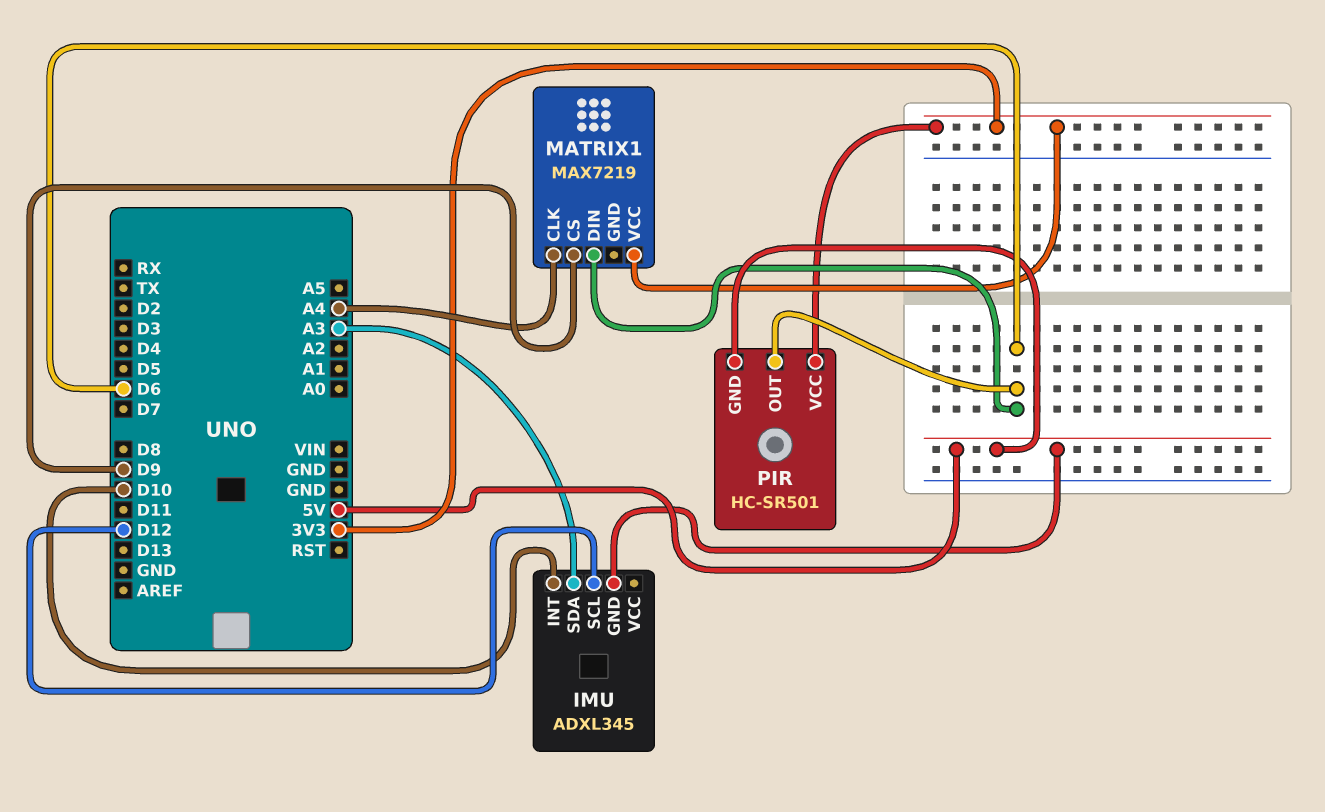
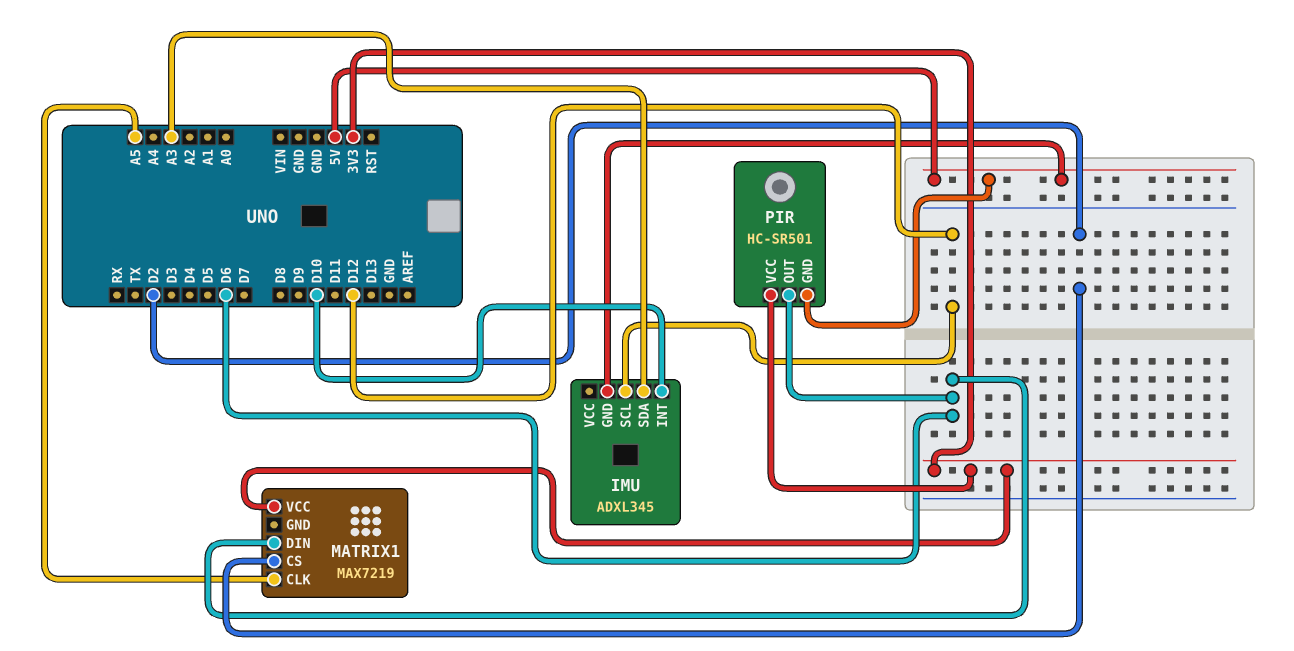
MATRIX1 pin CLK: A4 -> A5
MATRIX1 pin CS: D9 -> D2

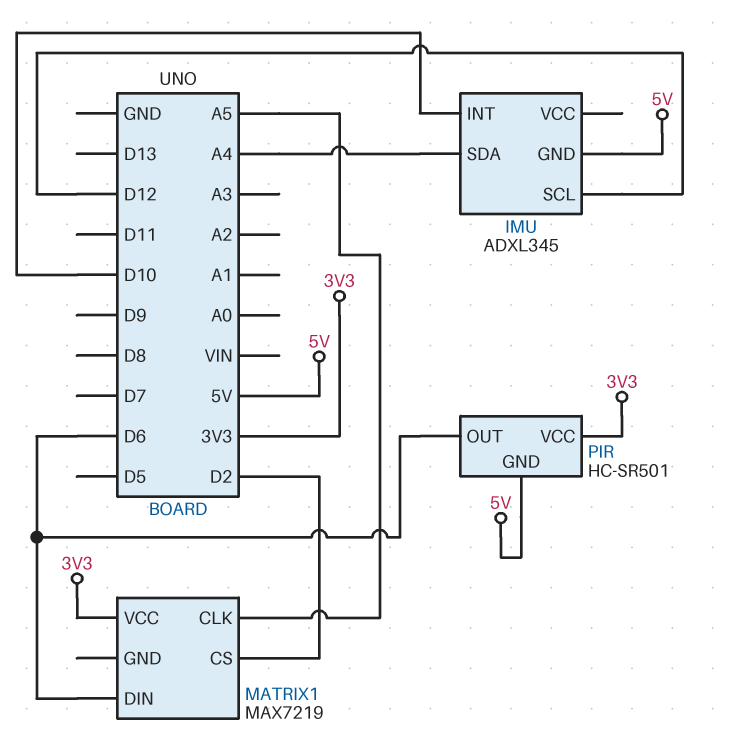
IMU pin SDA: A3 -> A4

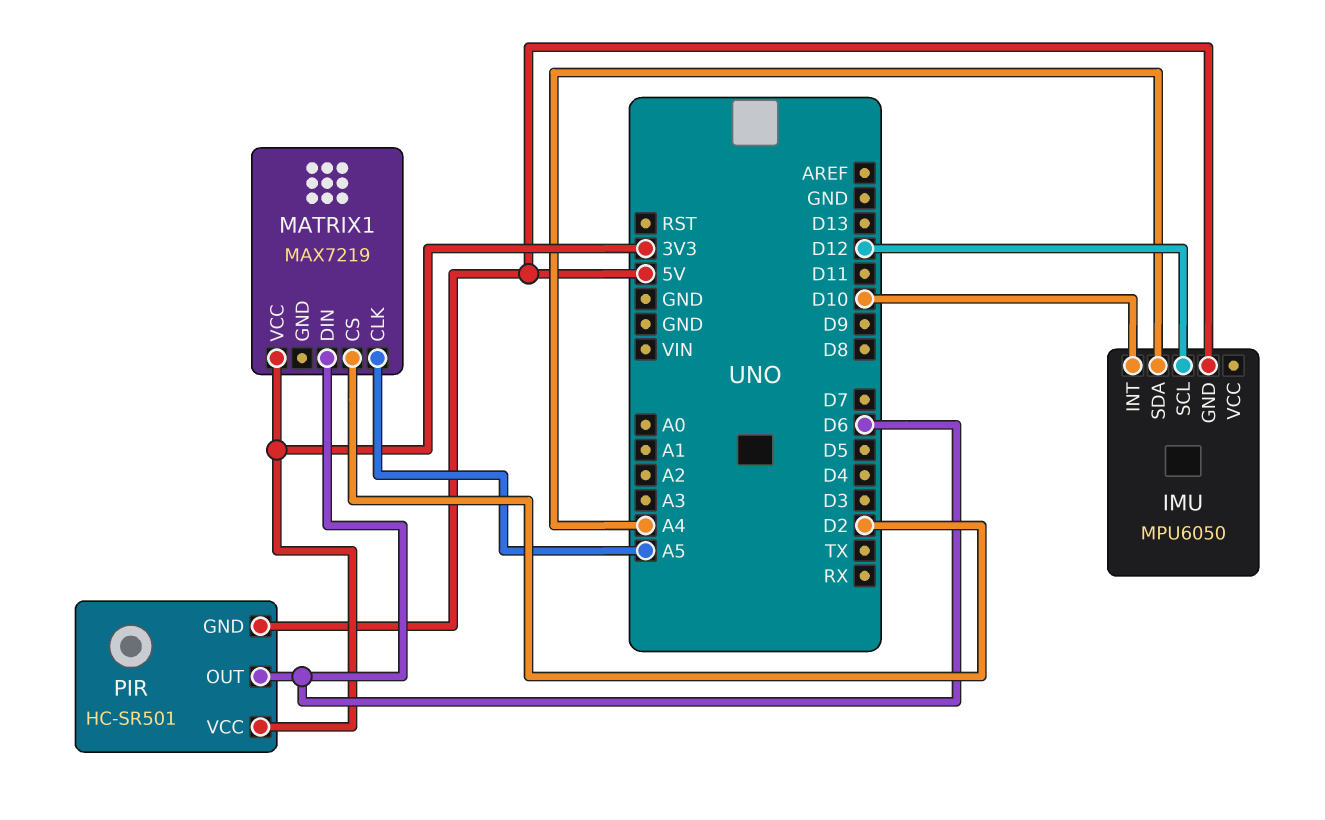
IMU: ADXL345 -> MPU6050

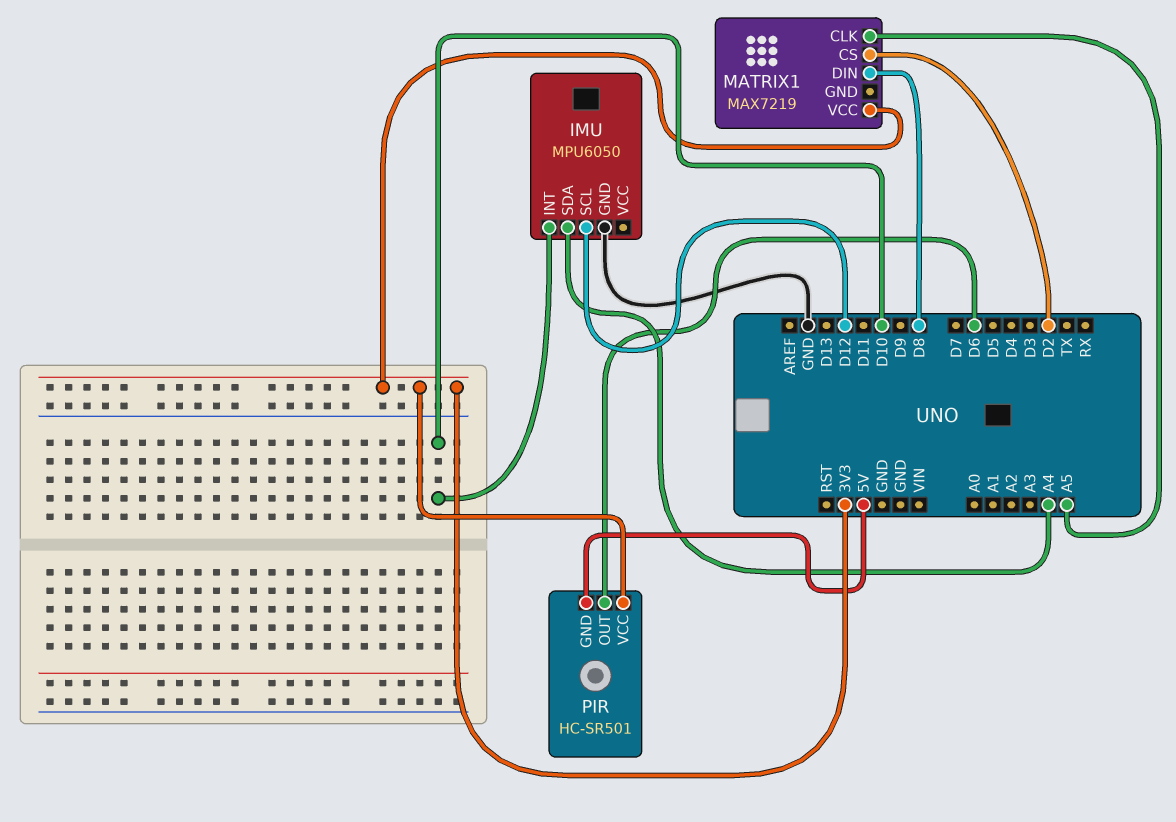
IMU pin GND: 5V -> GND
MATRIX1 pin DIN: D6 -> D8

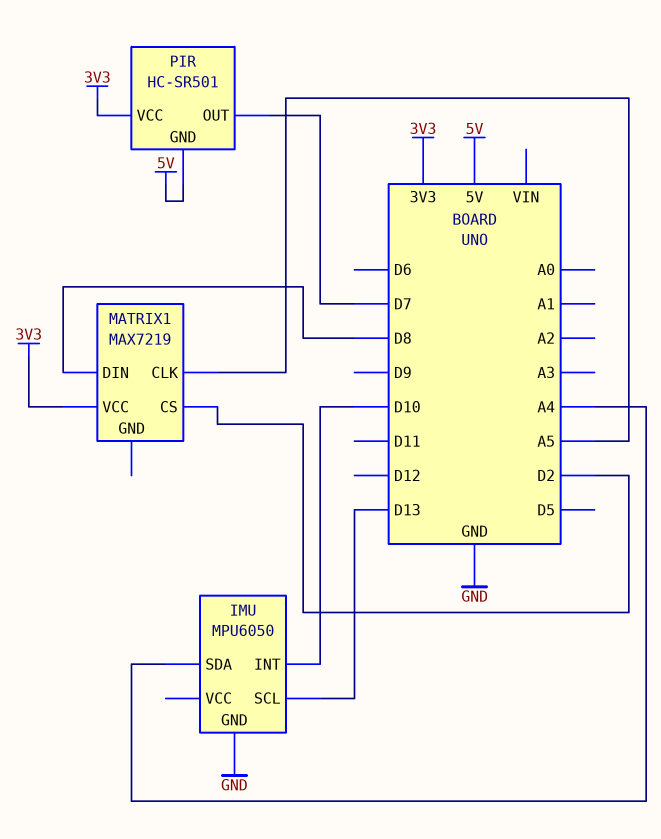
IMU pin SCL: D12 -> D13
PIR pin OUT: D6 -> D7

